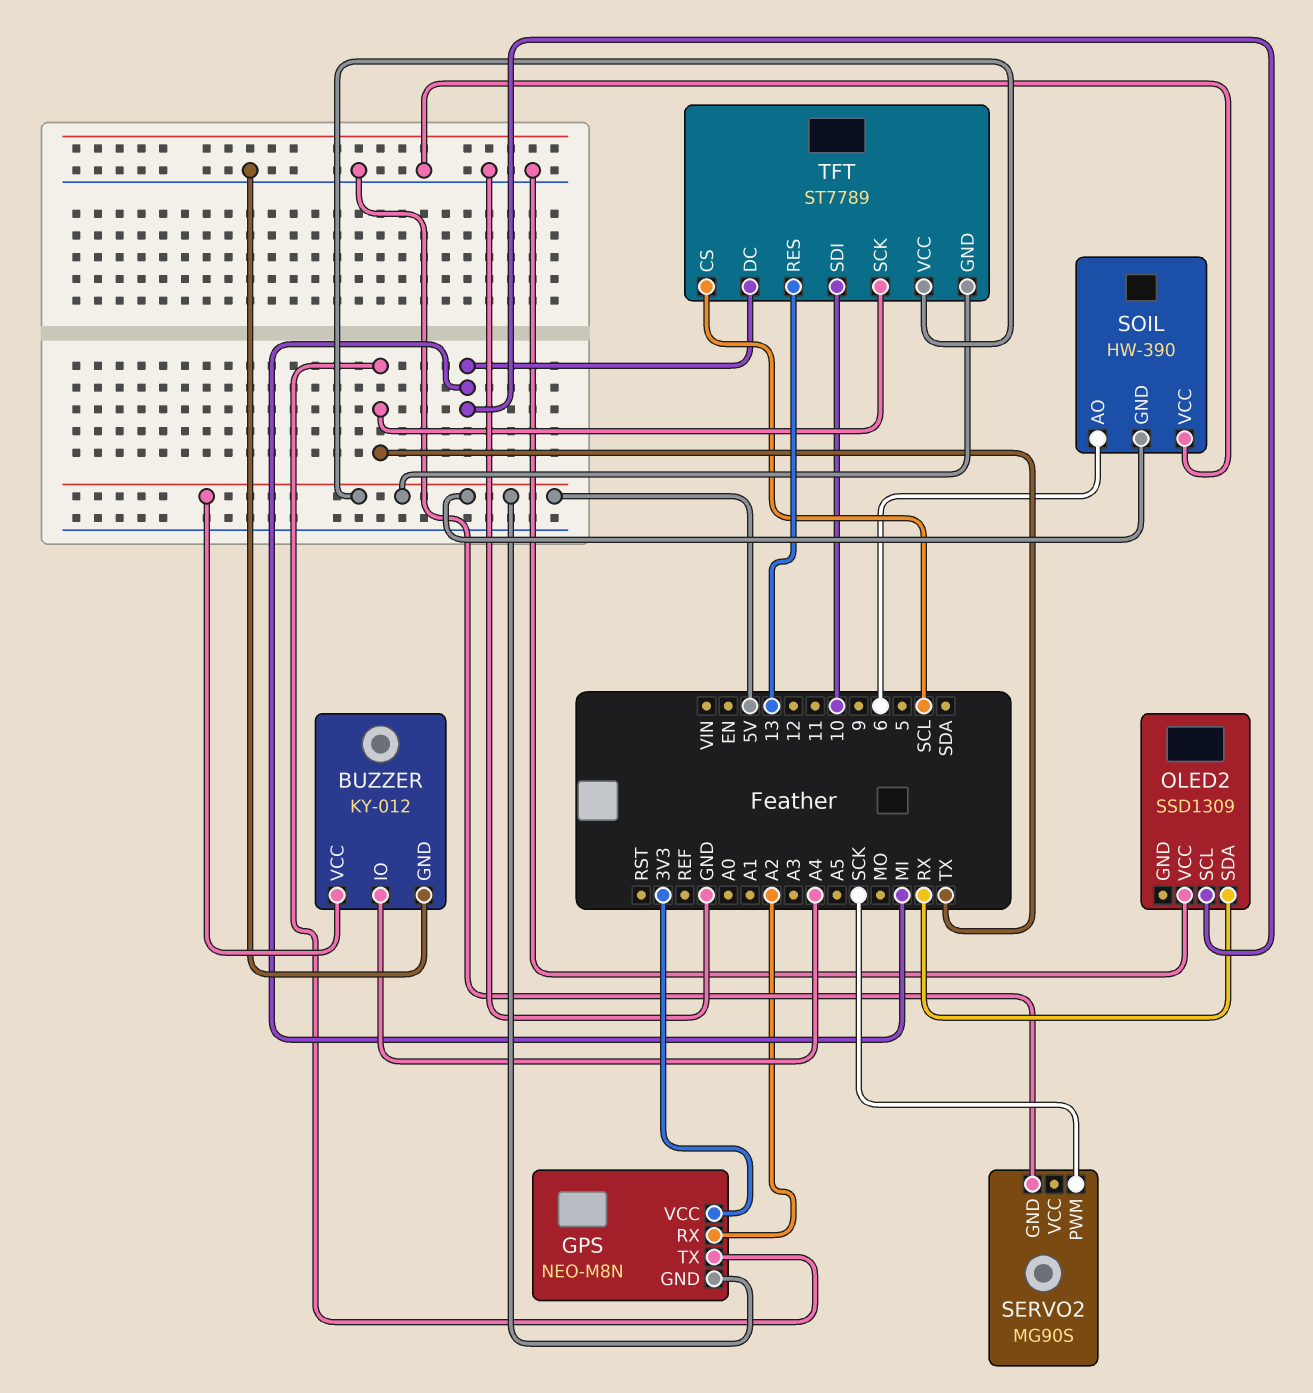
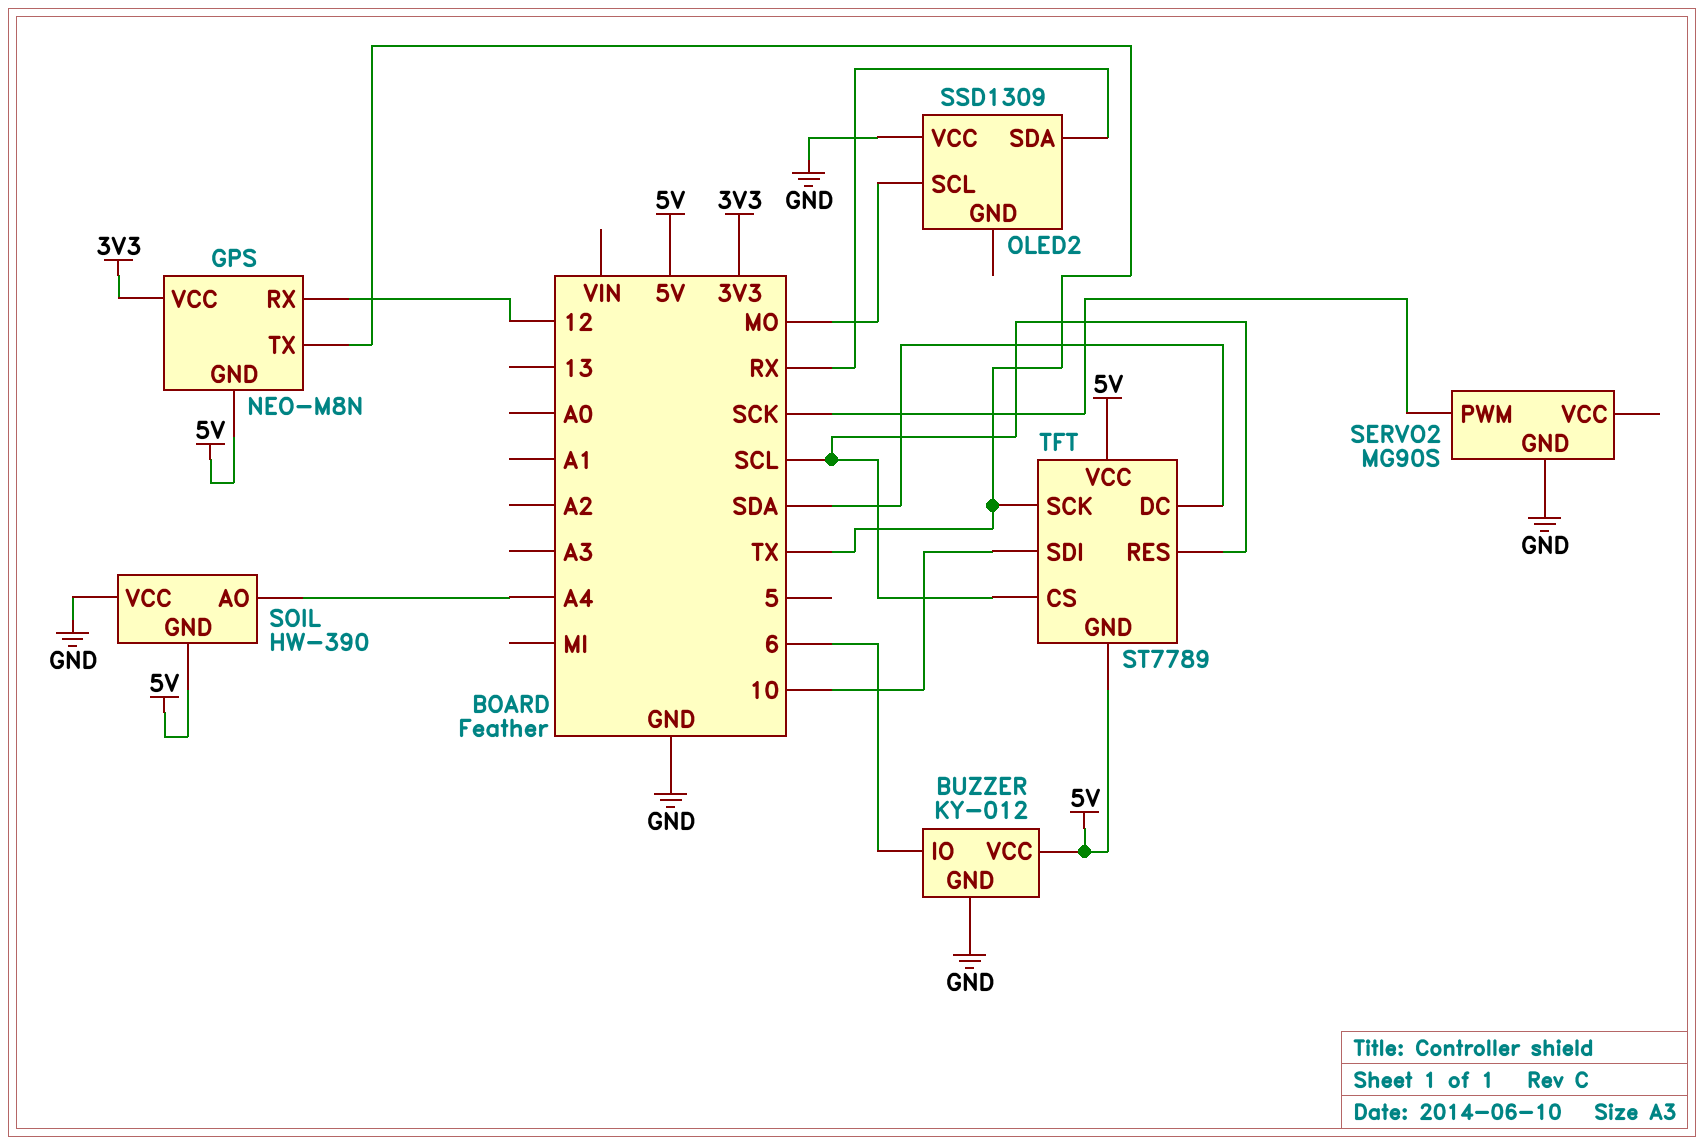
BUZZER pin IO: A4 -> 6
GPS pin RX: A2 -> 12
OLED2 pin SCL: MI -> MO
SOIL pin AO: 6 -> A4
TFT pin DC: MI -> SDA
TFT pin RES: 13 -> SCL

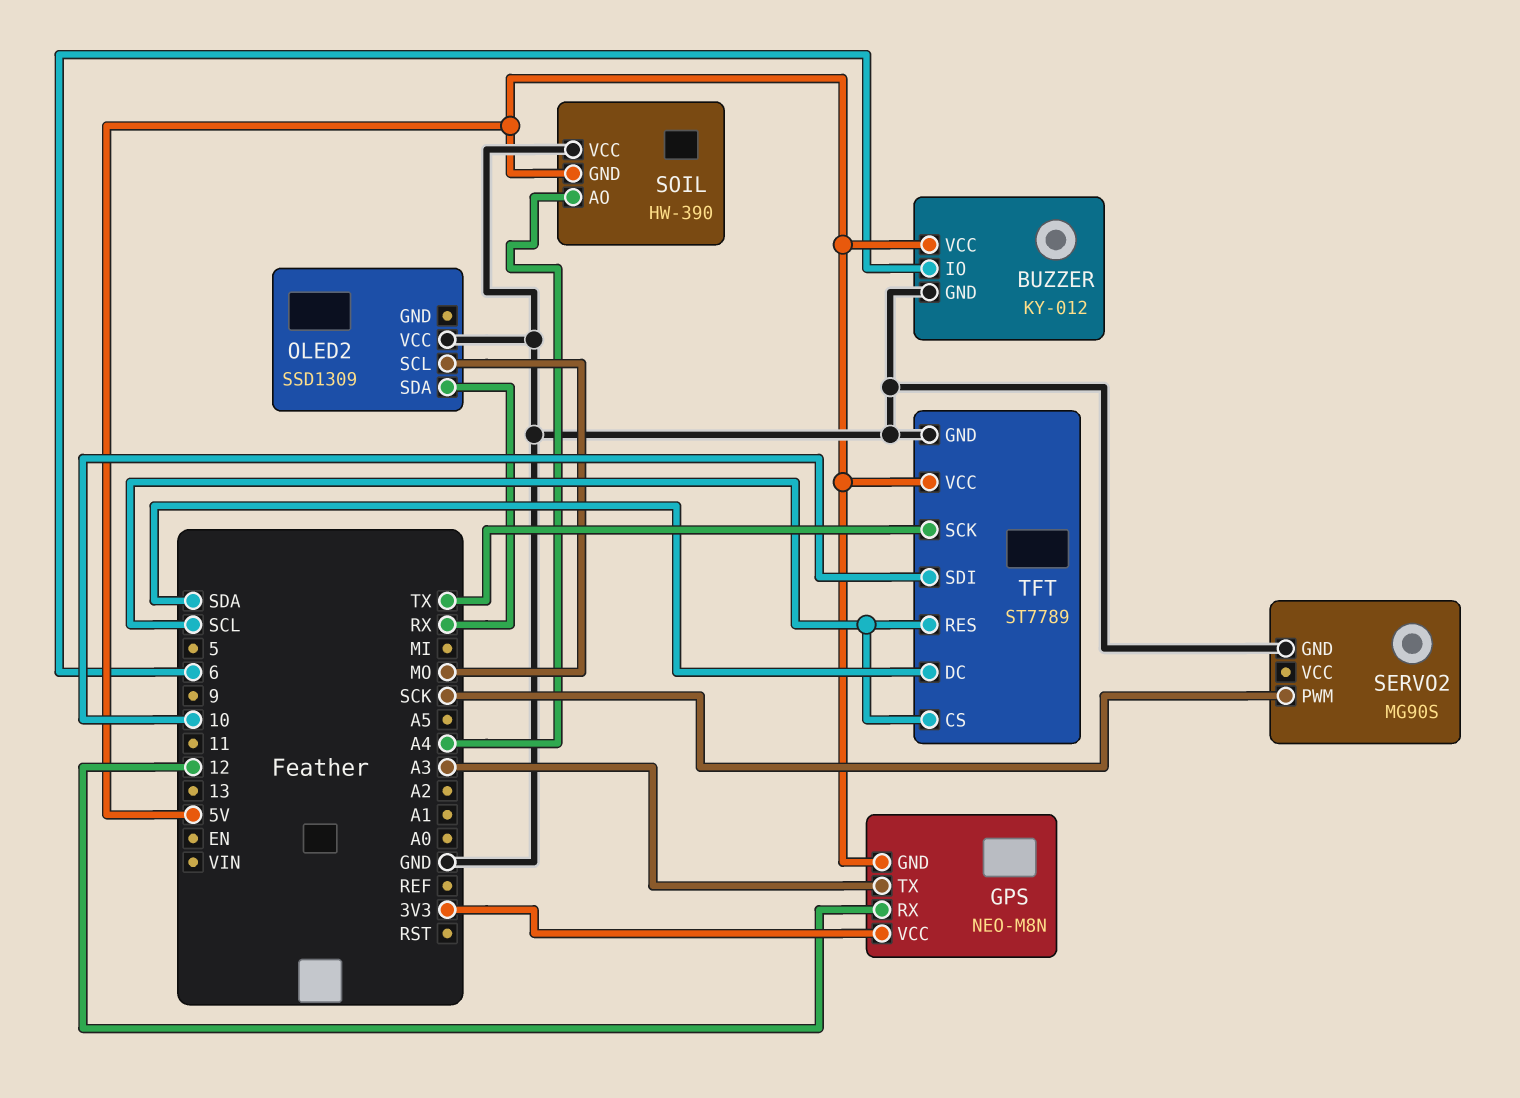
GPS pin TX: TX -> A3
TFT pin GND: 5V -> GND

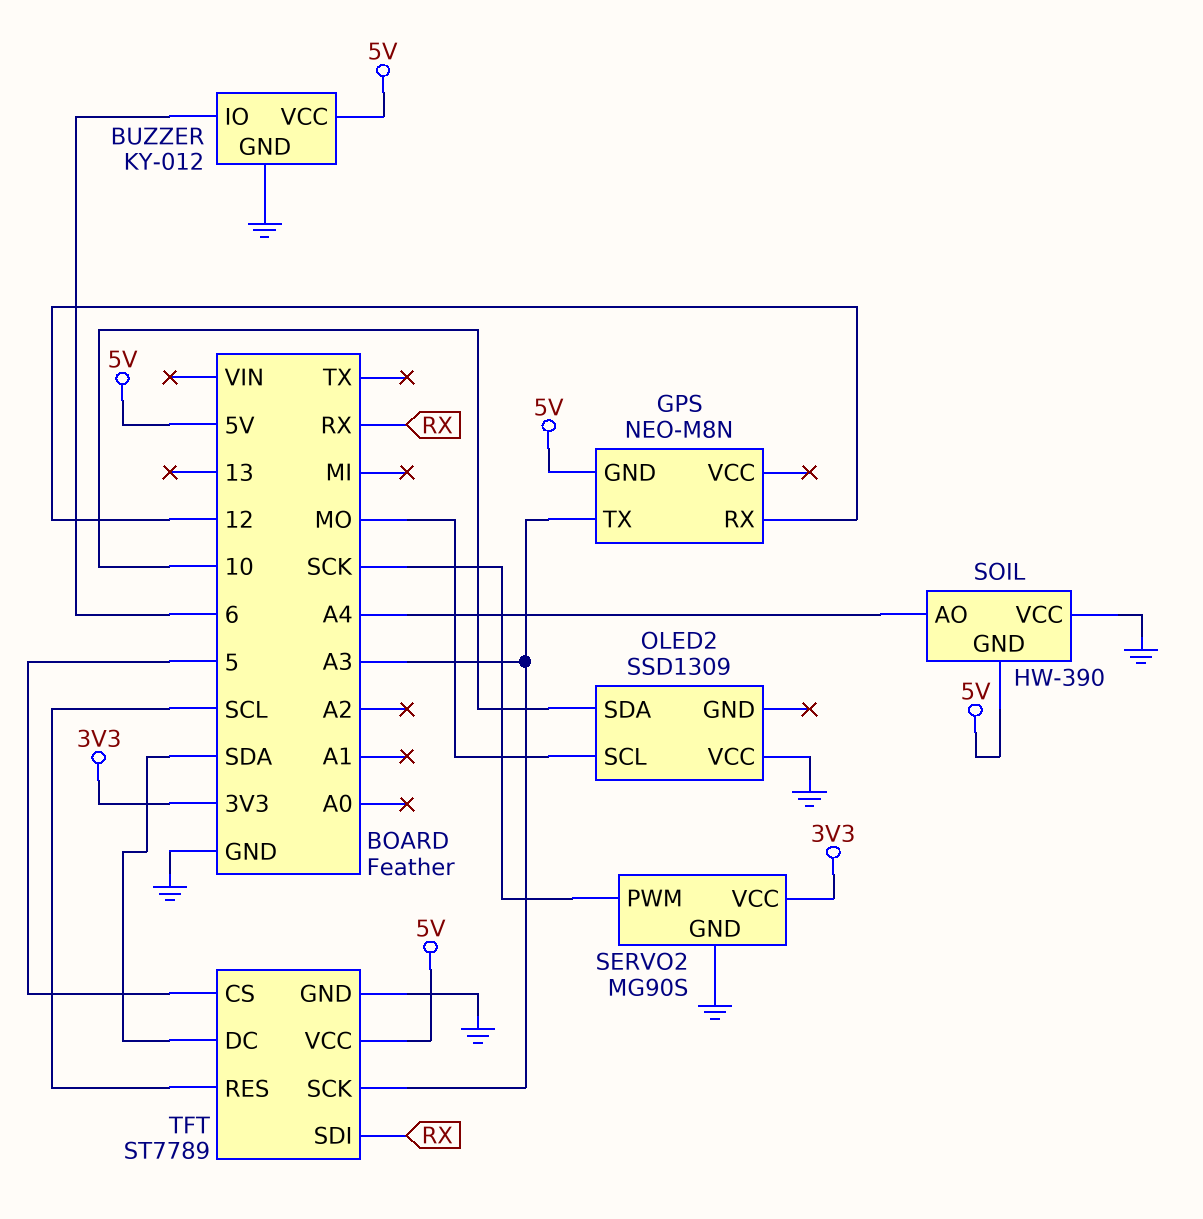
GPS pin VCC: 3V3 -> none
OLED2 pin SDA: RX -> 10
SERVO2 pin VCC: none -> 3V3
TFT pin CS: SCL -> 5
TFT pin SCK: TX -> A3
TFT pin SDI: 10 -> RX

